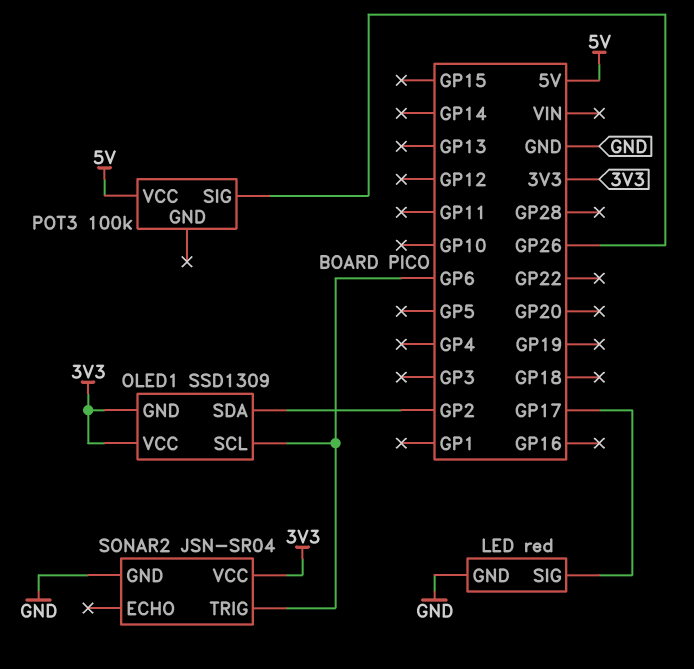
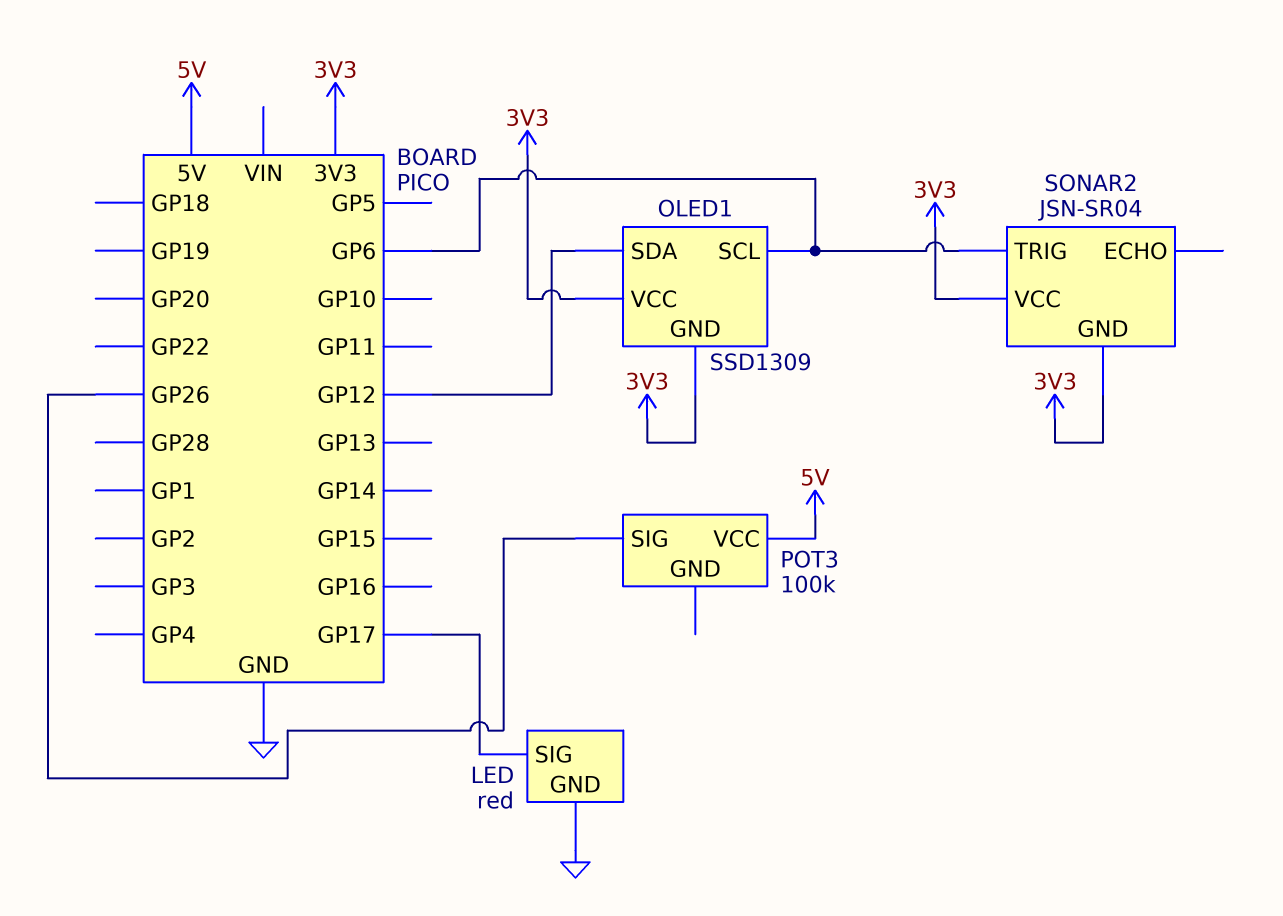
OLED1 pin SDA: GP2 -> GP12
SONAR2 pin GND: GND -> 3V3

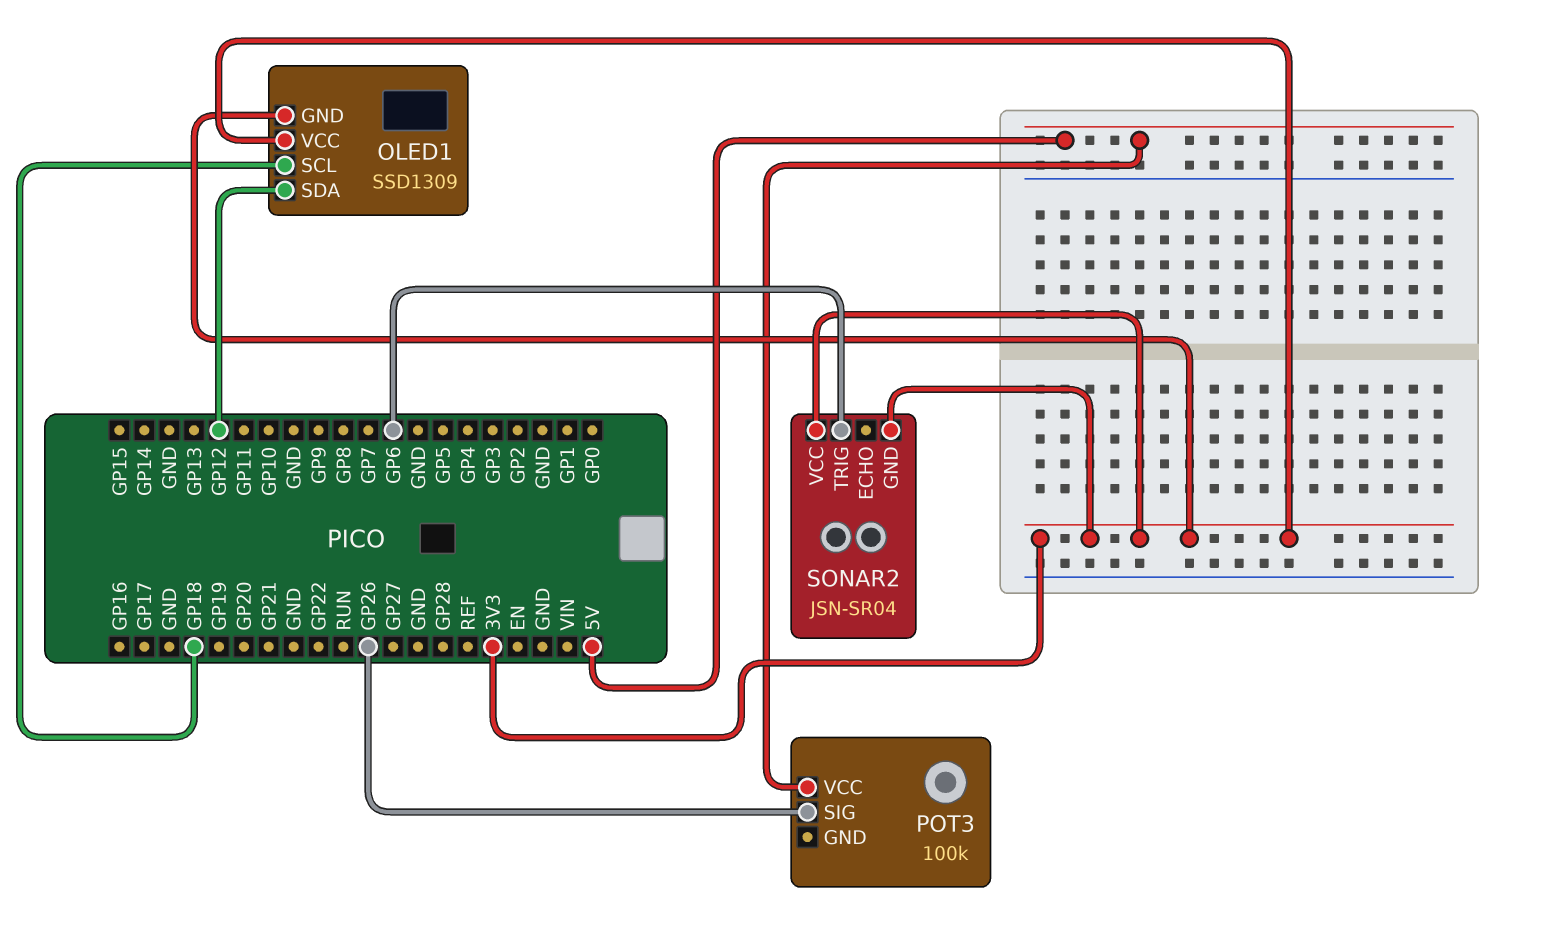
LED: red -> none
LED pin GND: GND -> none
LED pin SIG: GP17 -> none
OLED1 pin SCL: GP6 -> GP18

